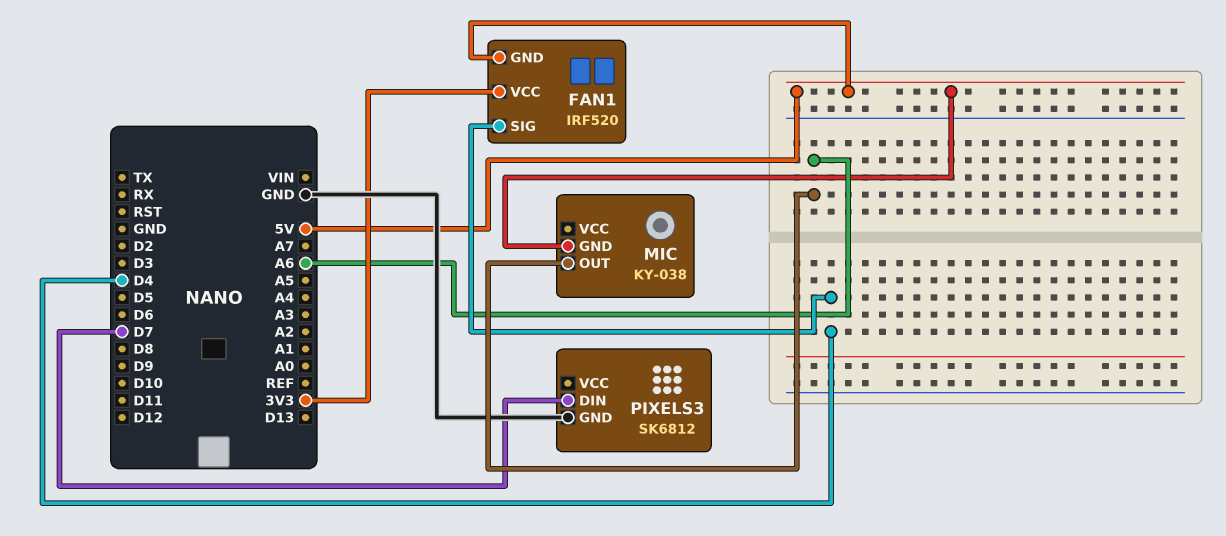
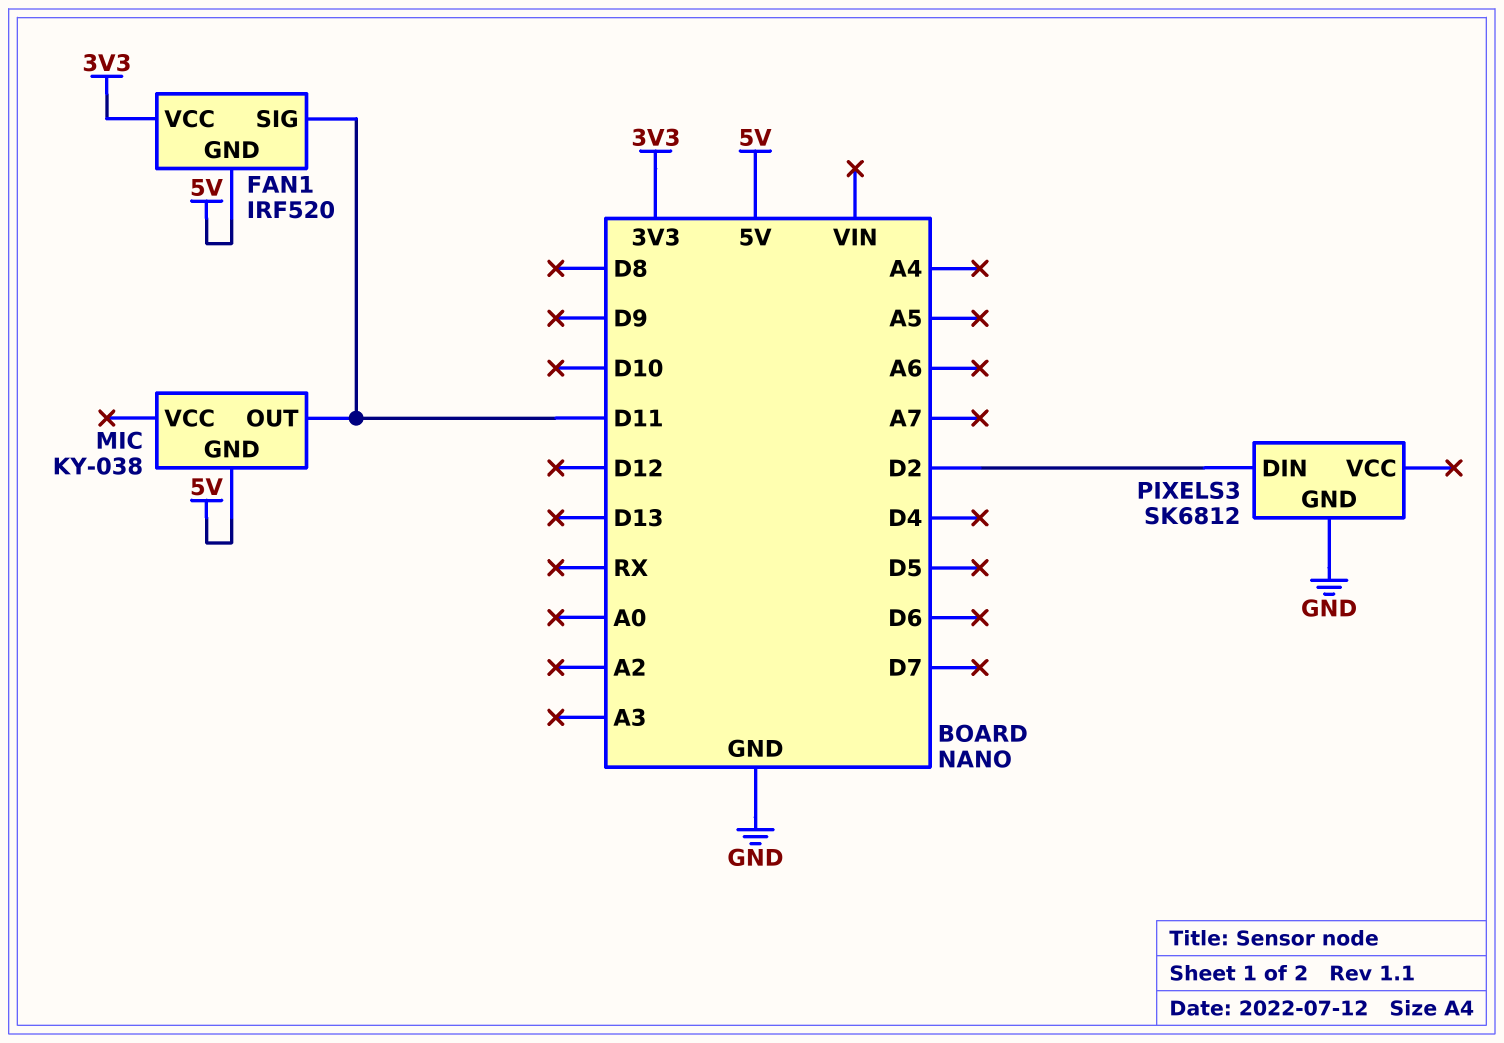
FAN1 pin SIG: D4 -> D11
MIC pin OUT: A6 -> D11
PIXELS3 pin DIN: D7 -> D2

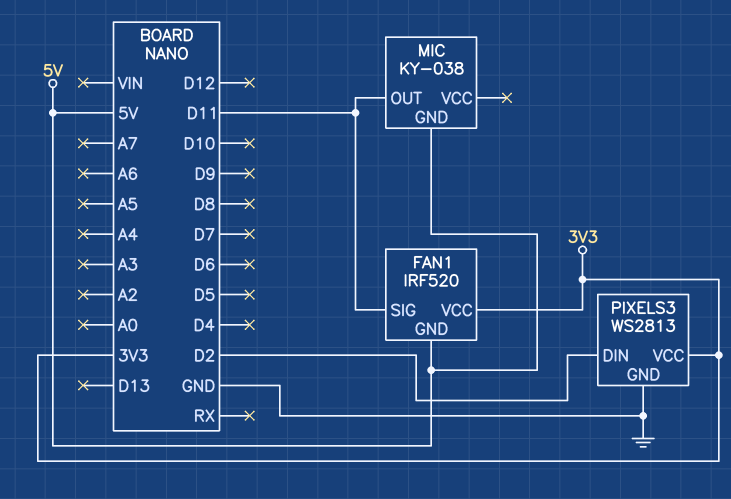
PIXELS3: SK6812 -> WS2813
PIXELS3 pin VCC: none -> 3V3

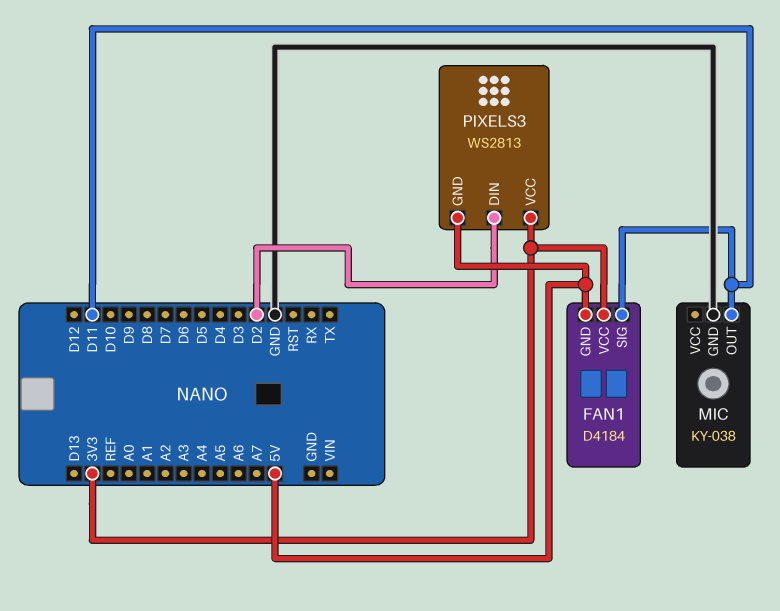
FAN1: IRF520 -> D4184
MIC pin GND: 5V -> GND
PIXELS3 pin GND: GND -> 5V

